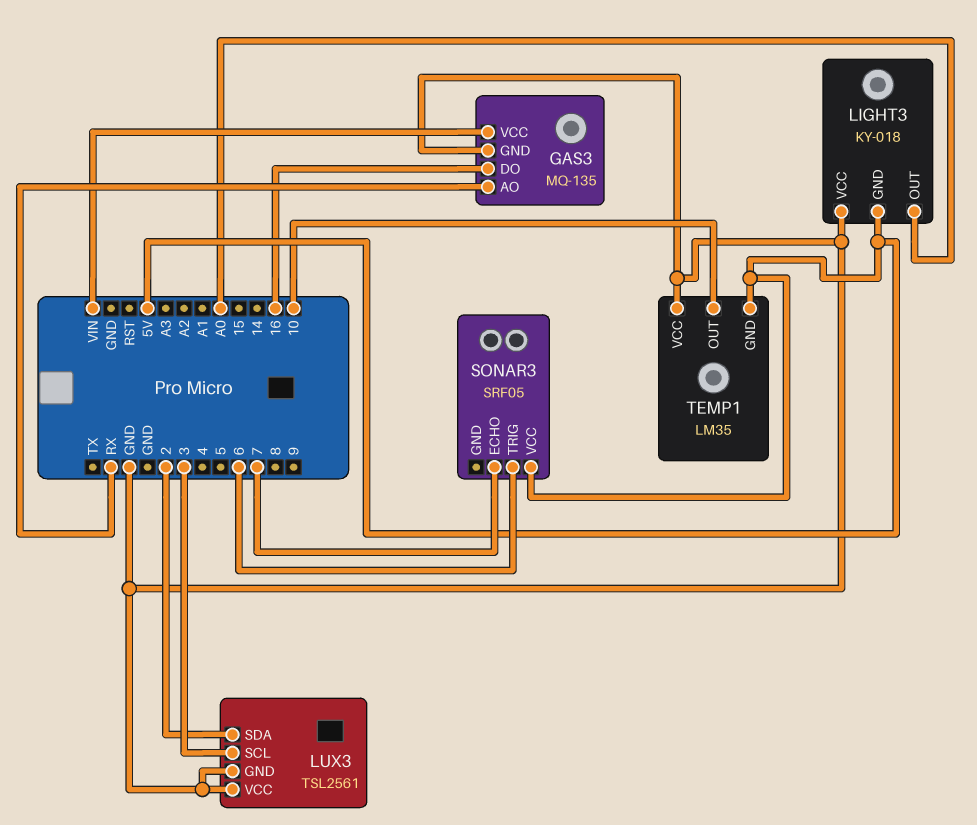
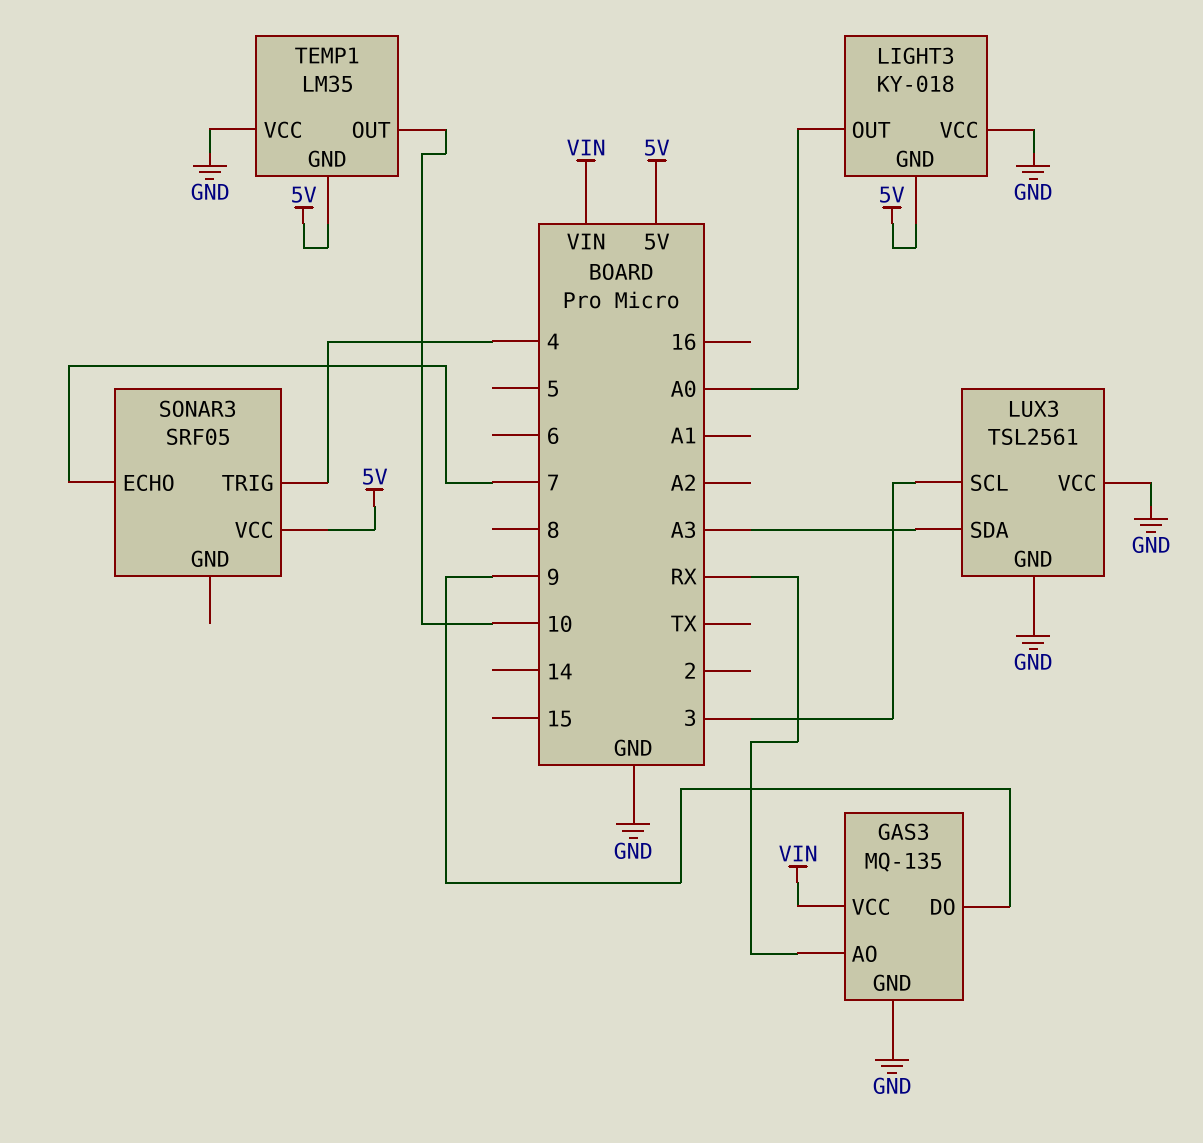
GAS3 pin DO: 16 -> 9
LUX3 pin SDA: 2 -> A3
SONAR3 pin TRIG: 6 -> 4

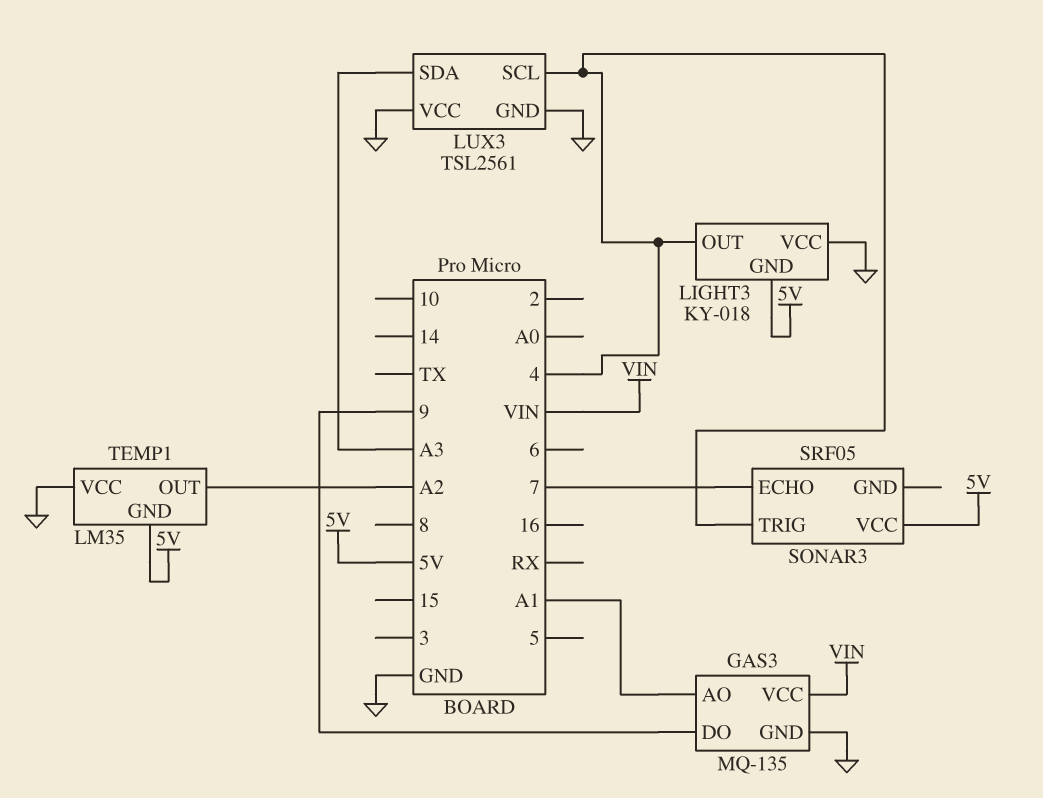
GAS3 pin AO: RX -> A1
LIGHT3 pin OUT: A0 -> 4
LUX3 pin SCL: 3 -> 4
TEMP1 pin OUT: 10 -> A2

